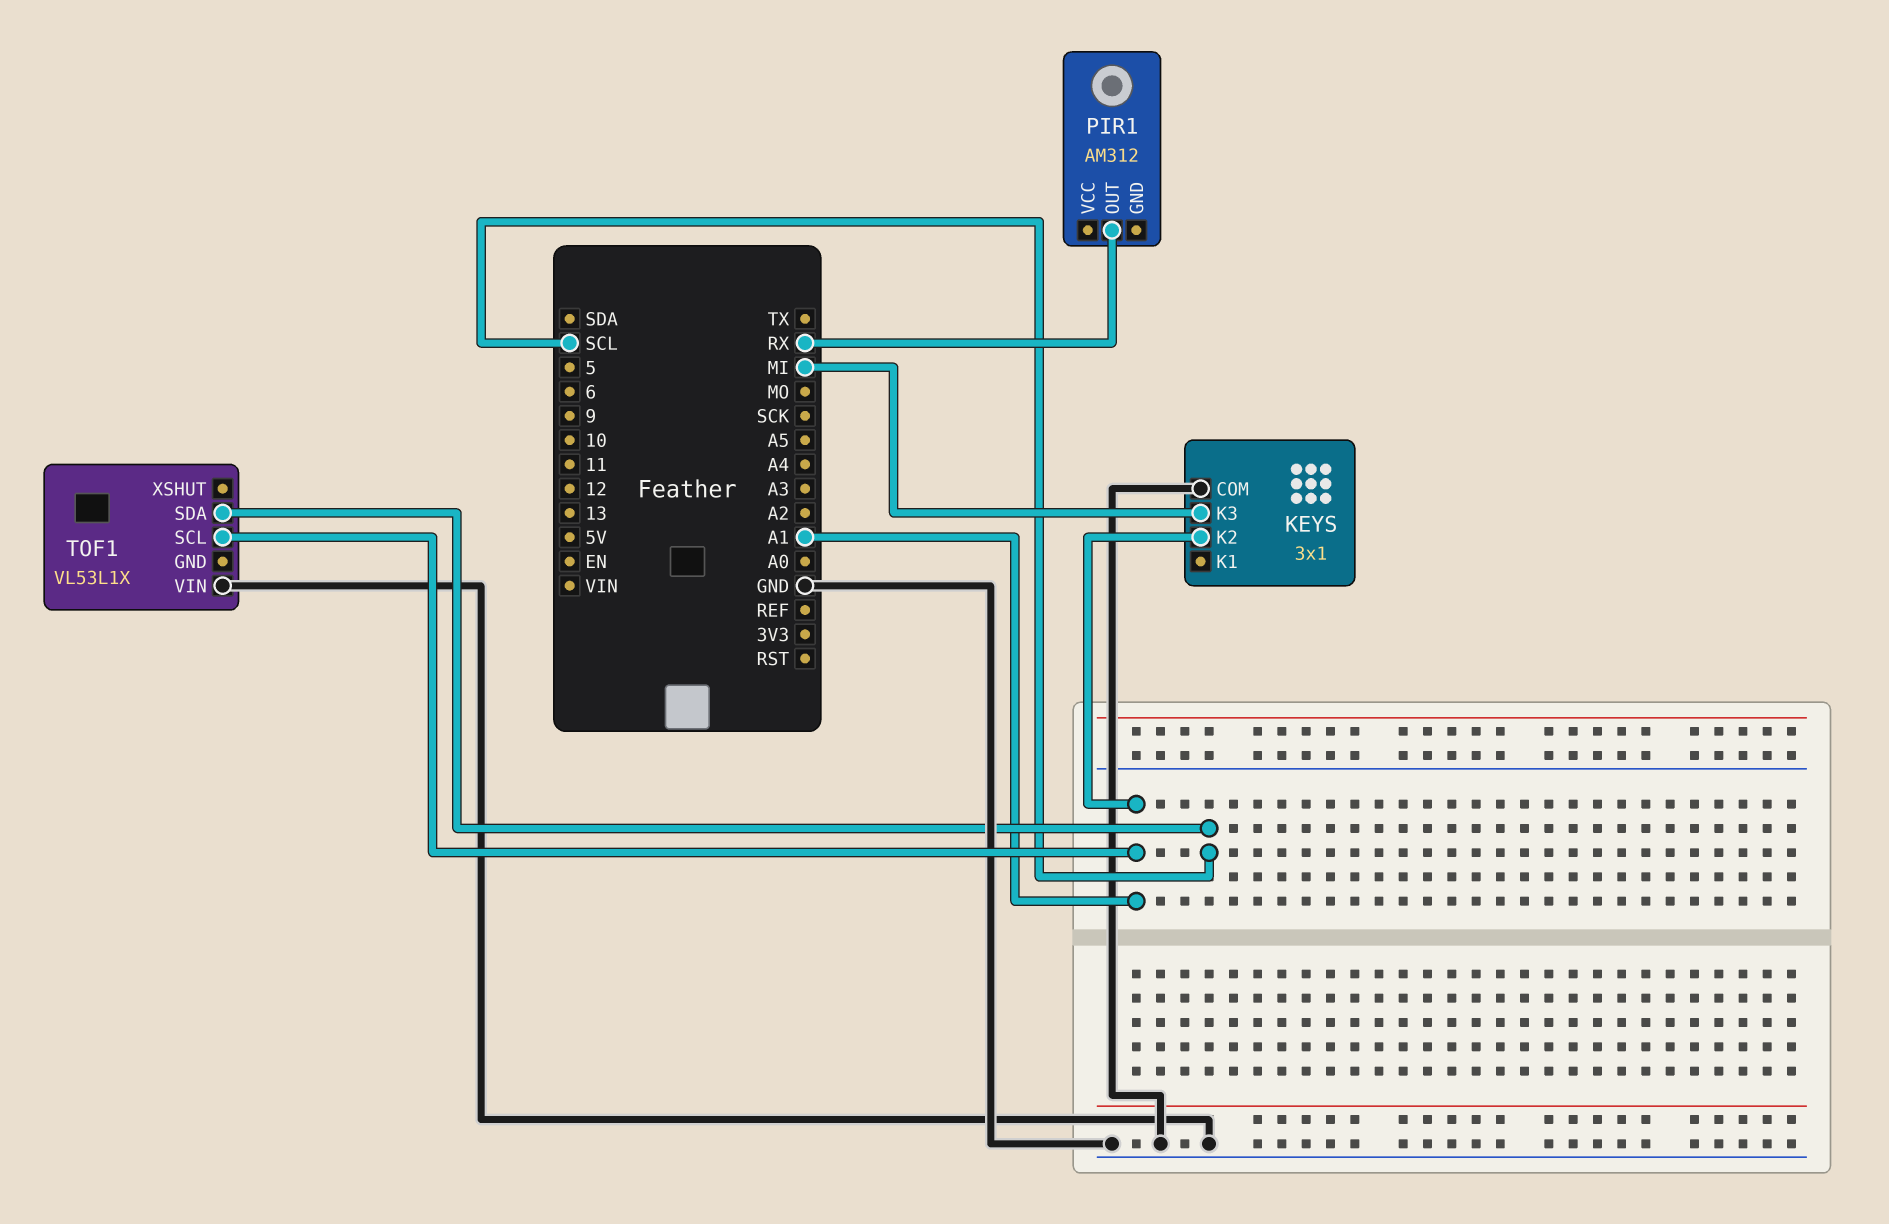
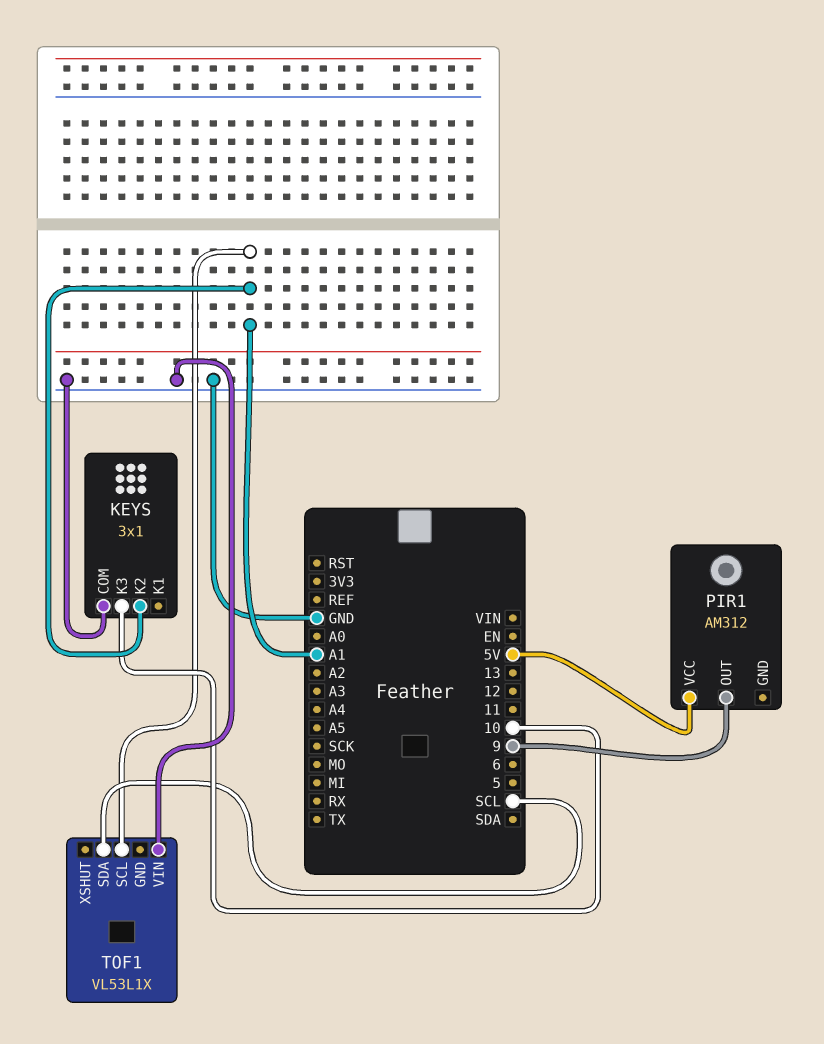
KEYS pin K3: MI -> 10
PIR1 pin OUT: RX -> 9
PIR1 pin VCC: none -> 5V

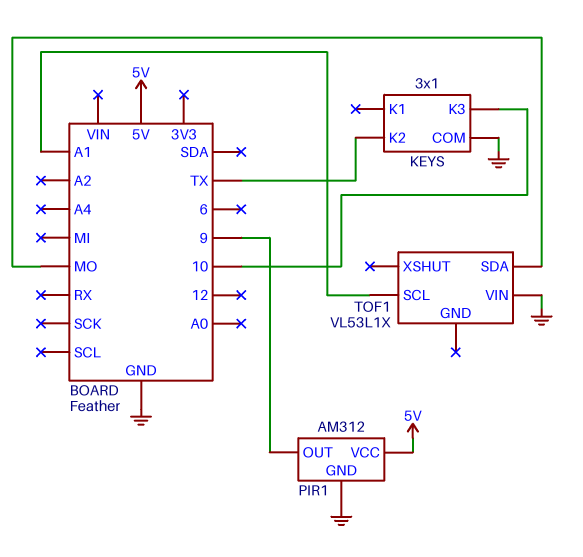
KEYS pin K2: A1 -> TX
PIR1 pin GND: none -> GND
TOF1 pin SDA: SCL -> MO

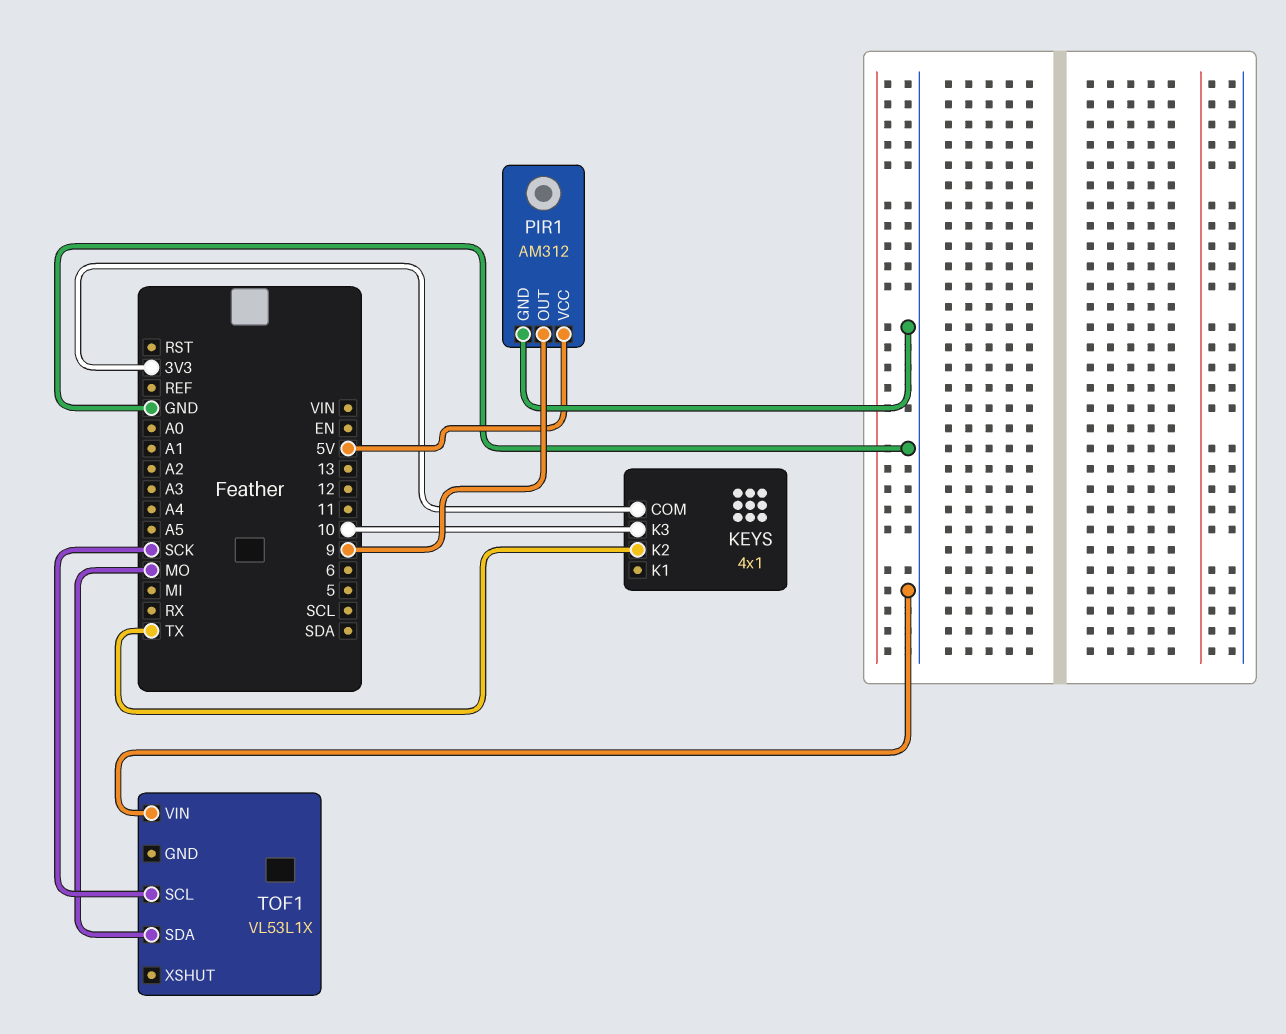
KEYS: 3x1 -> 4x1
KEYS pin COM: GND -> 3V3
TOF1 pin SCL: A1 -> SCK

